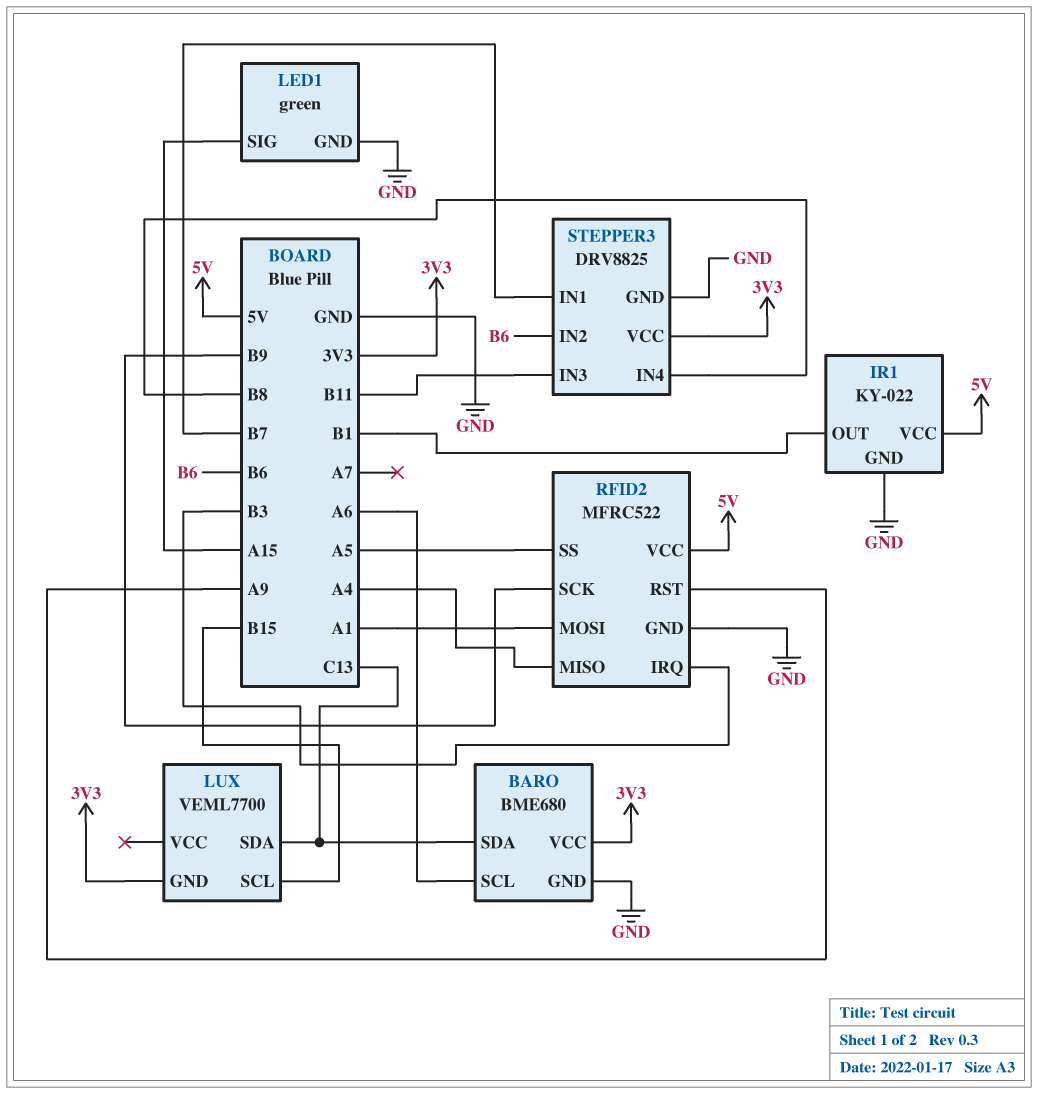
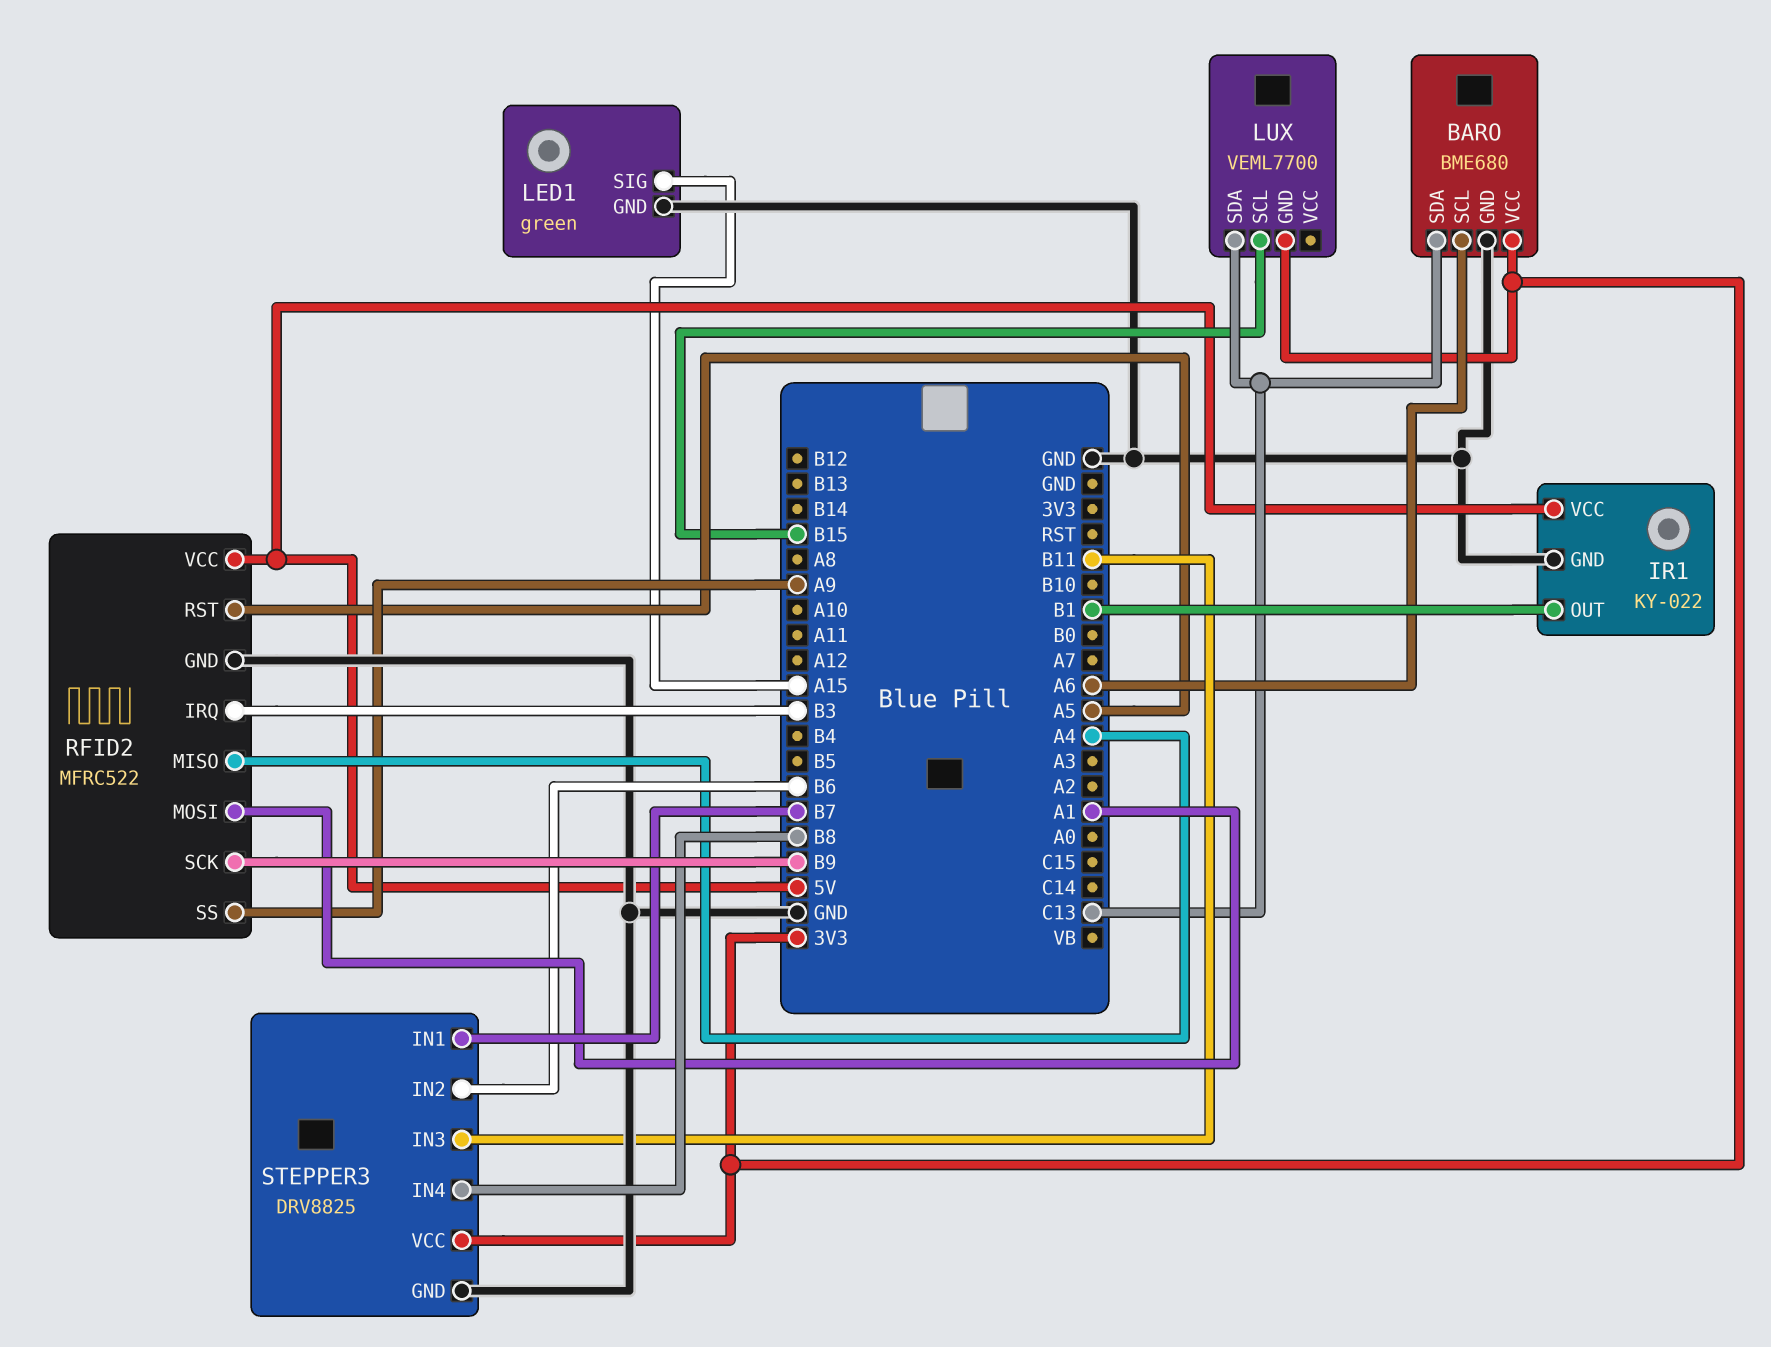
RFID2 pin RST: A9 -> A5
RFID2 pin SS: A5 -> A9

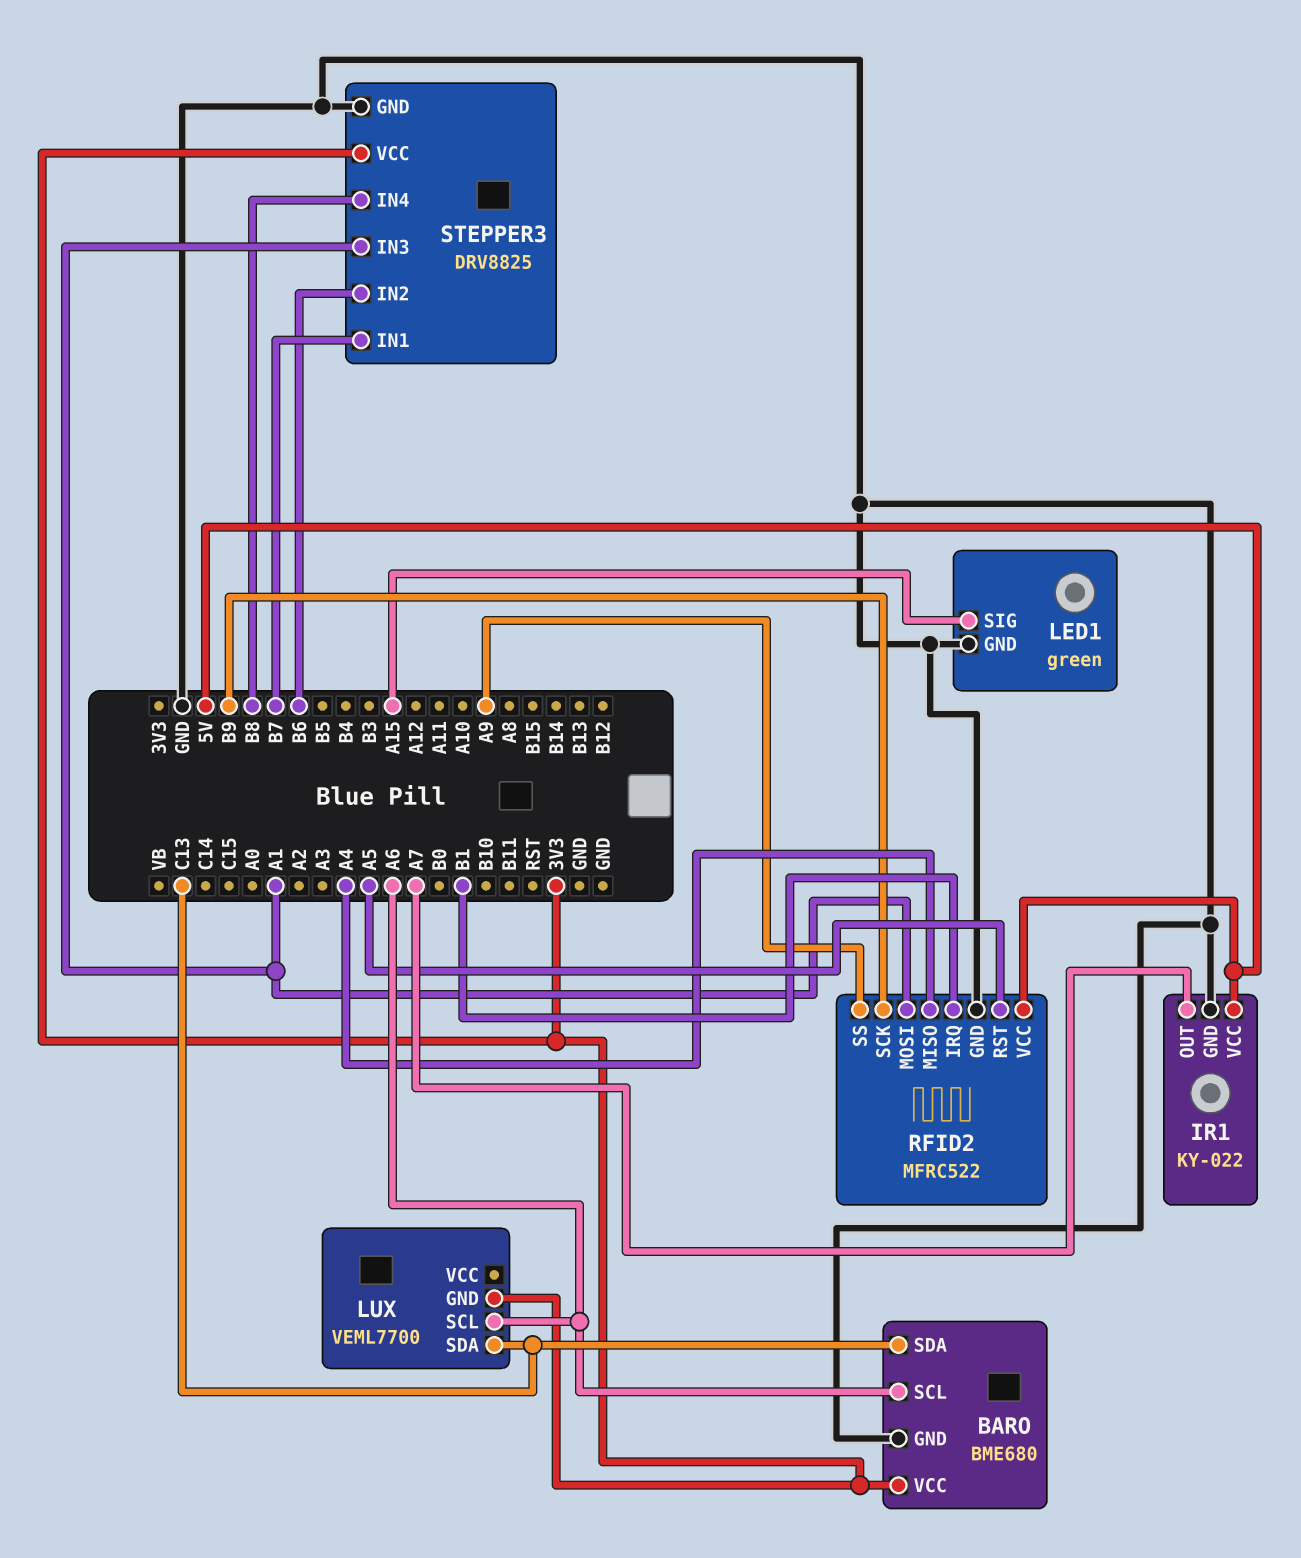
IR1 pin OUT: B1 -> A7
LUX pin SCL: B15 -> A6
RFID2 pin IRQ: B3 -> B1
STEPPER3 pin IN3: B11 -> A1

